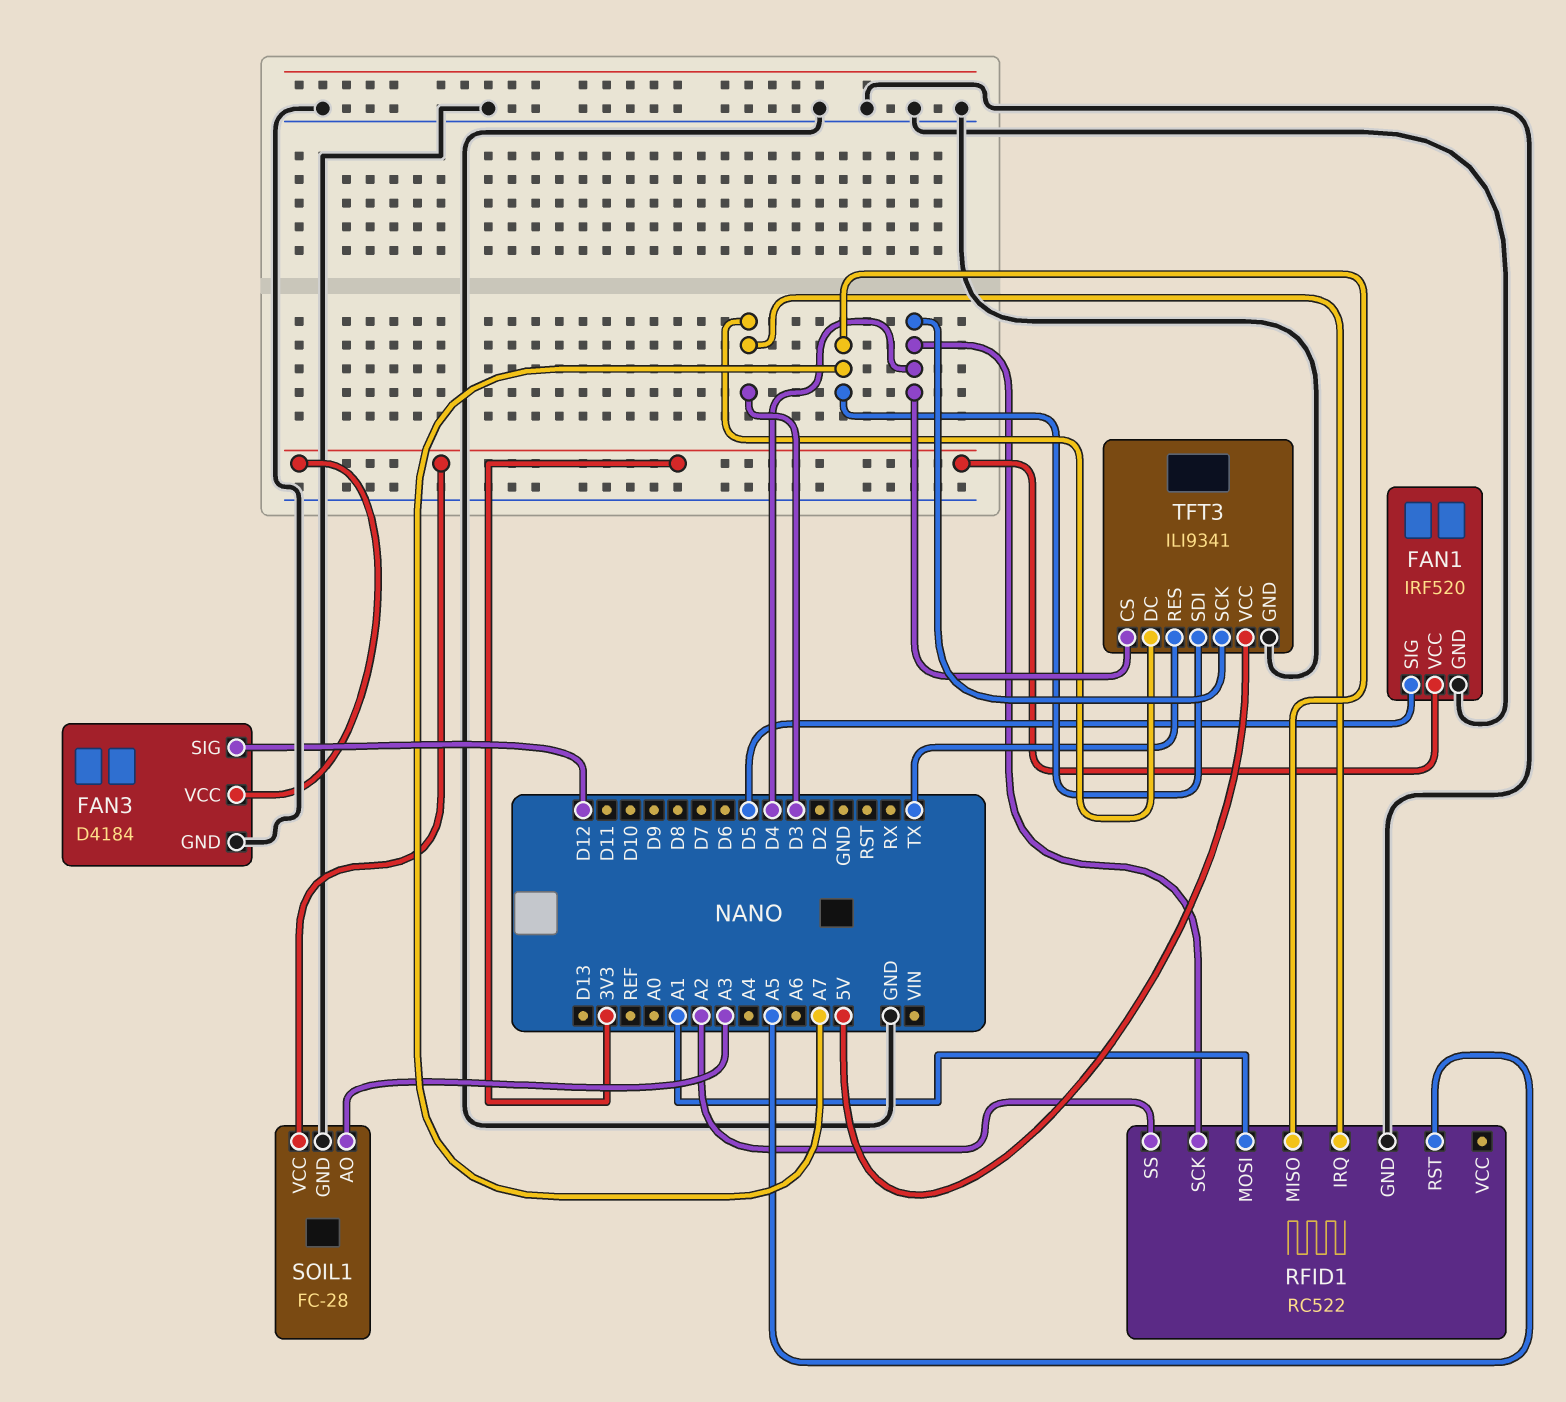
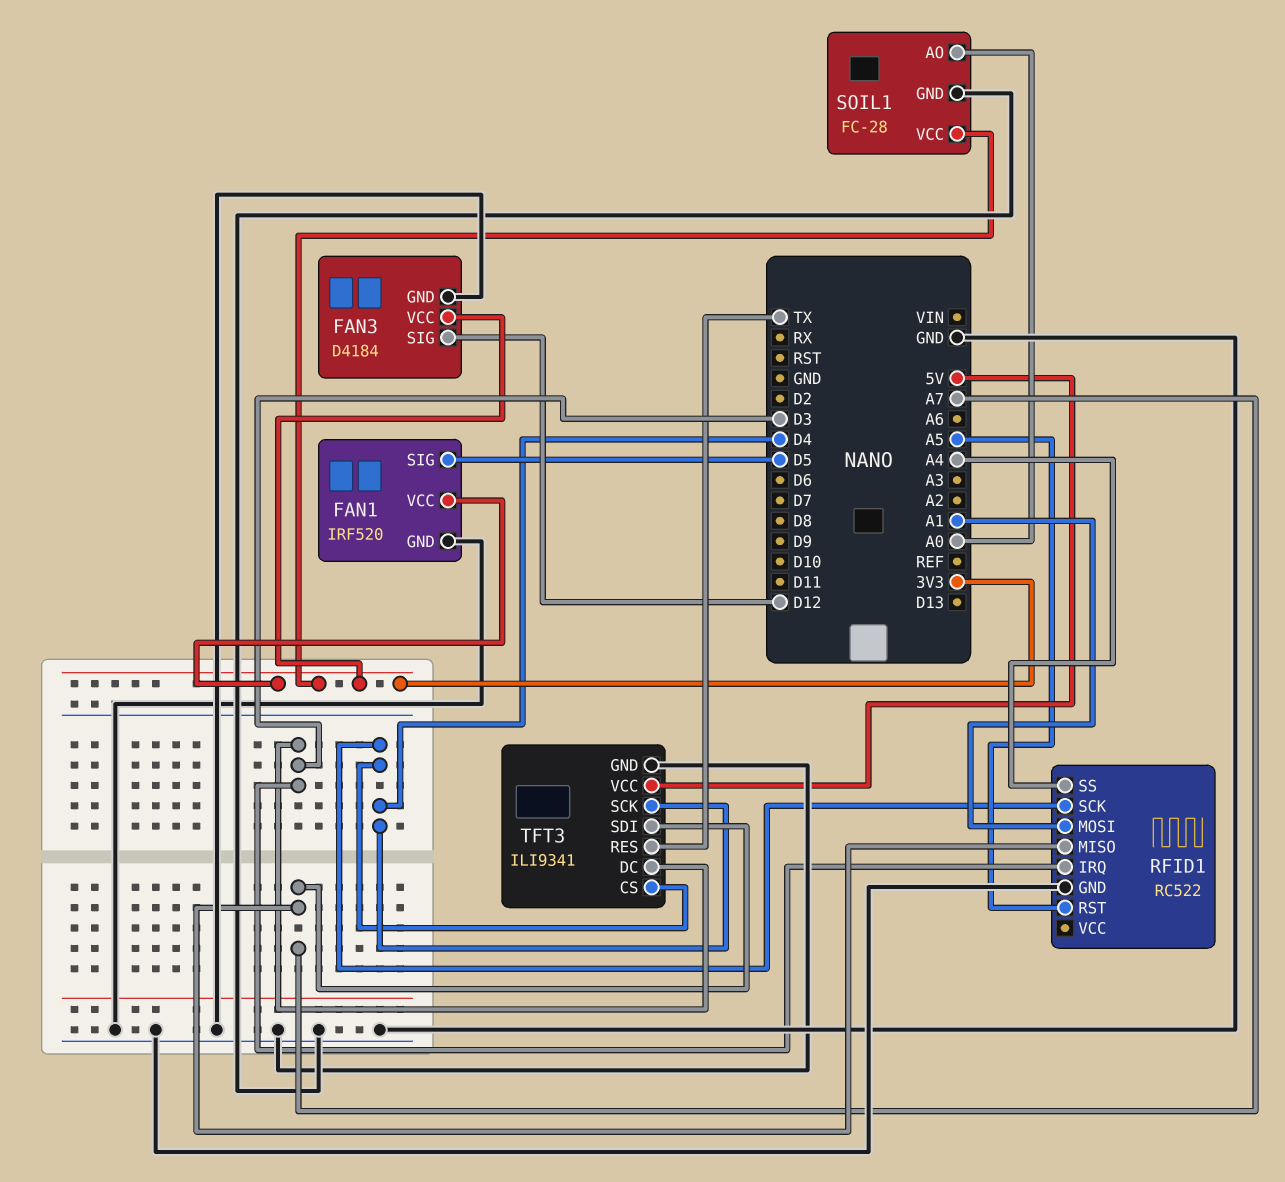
RFID1 pin SS: A2 -> A4
SOIL1 pin AO: A3 -> A0

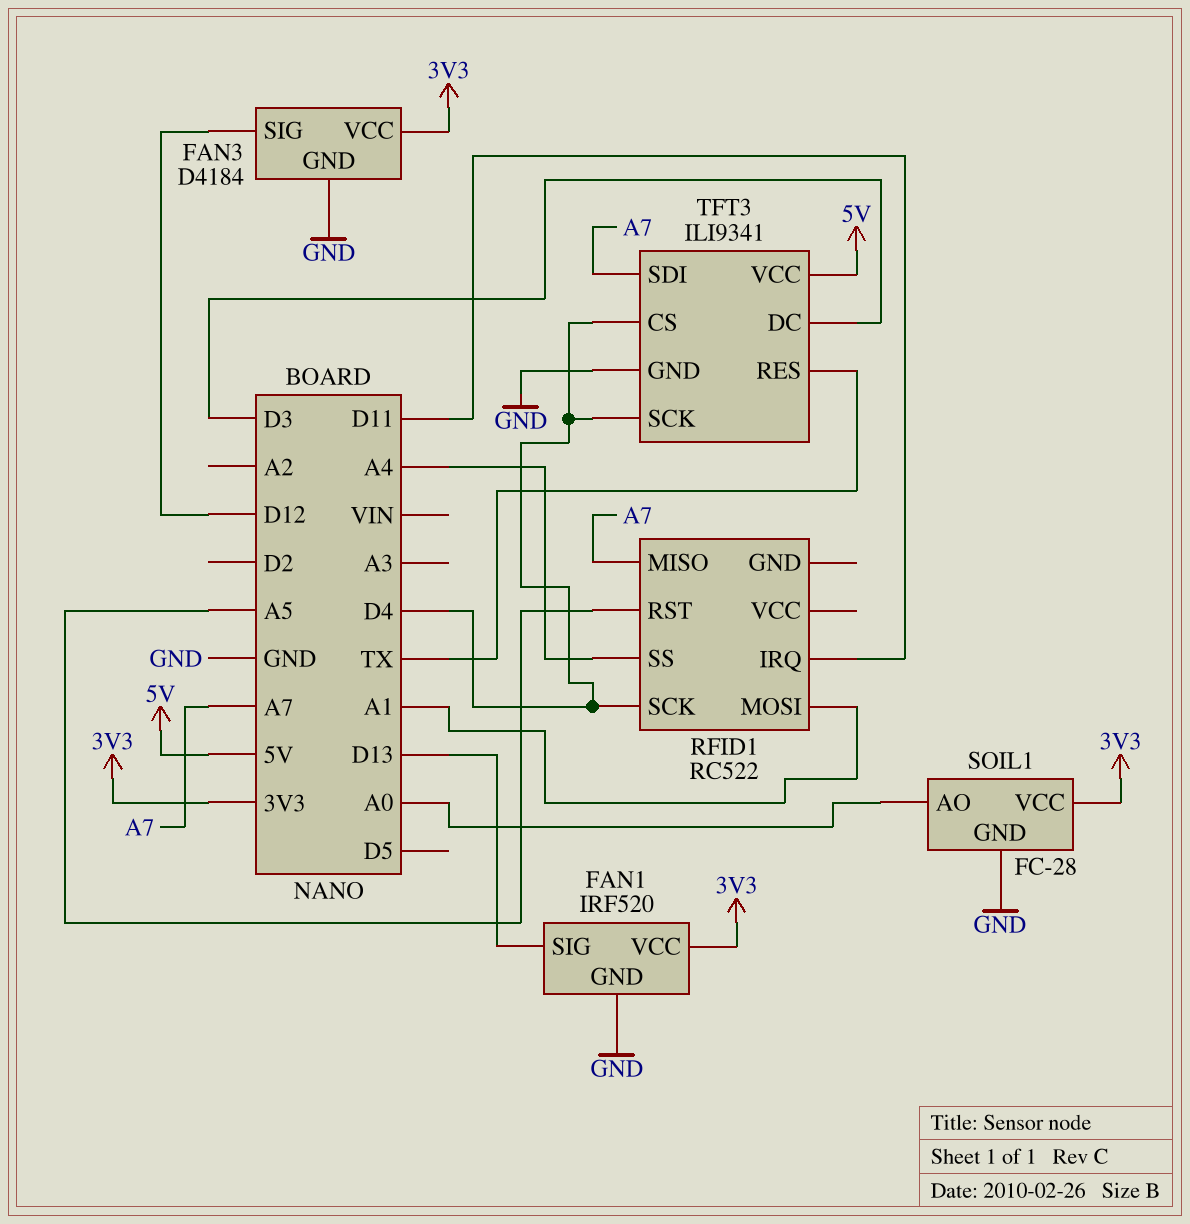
FAN1 pin SIG: D5 -> D13
RFID1 pin GND: GND -> none
RFID1 pin IRQ: D3 -> D11

